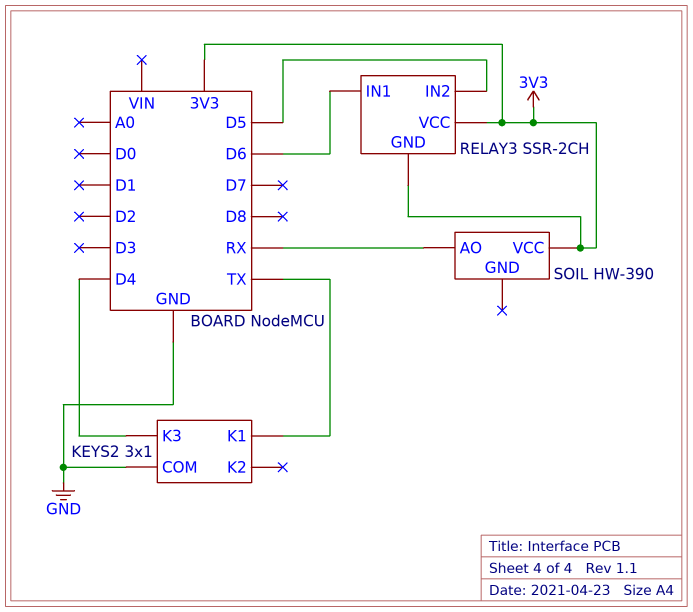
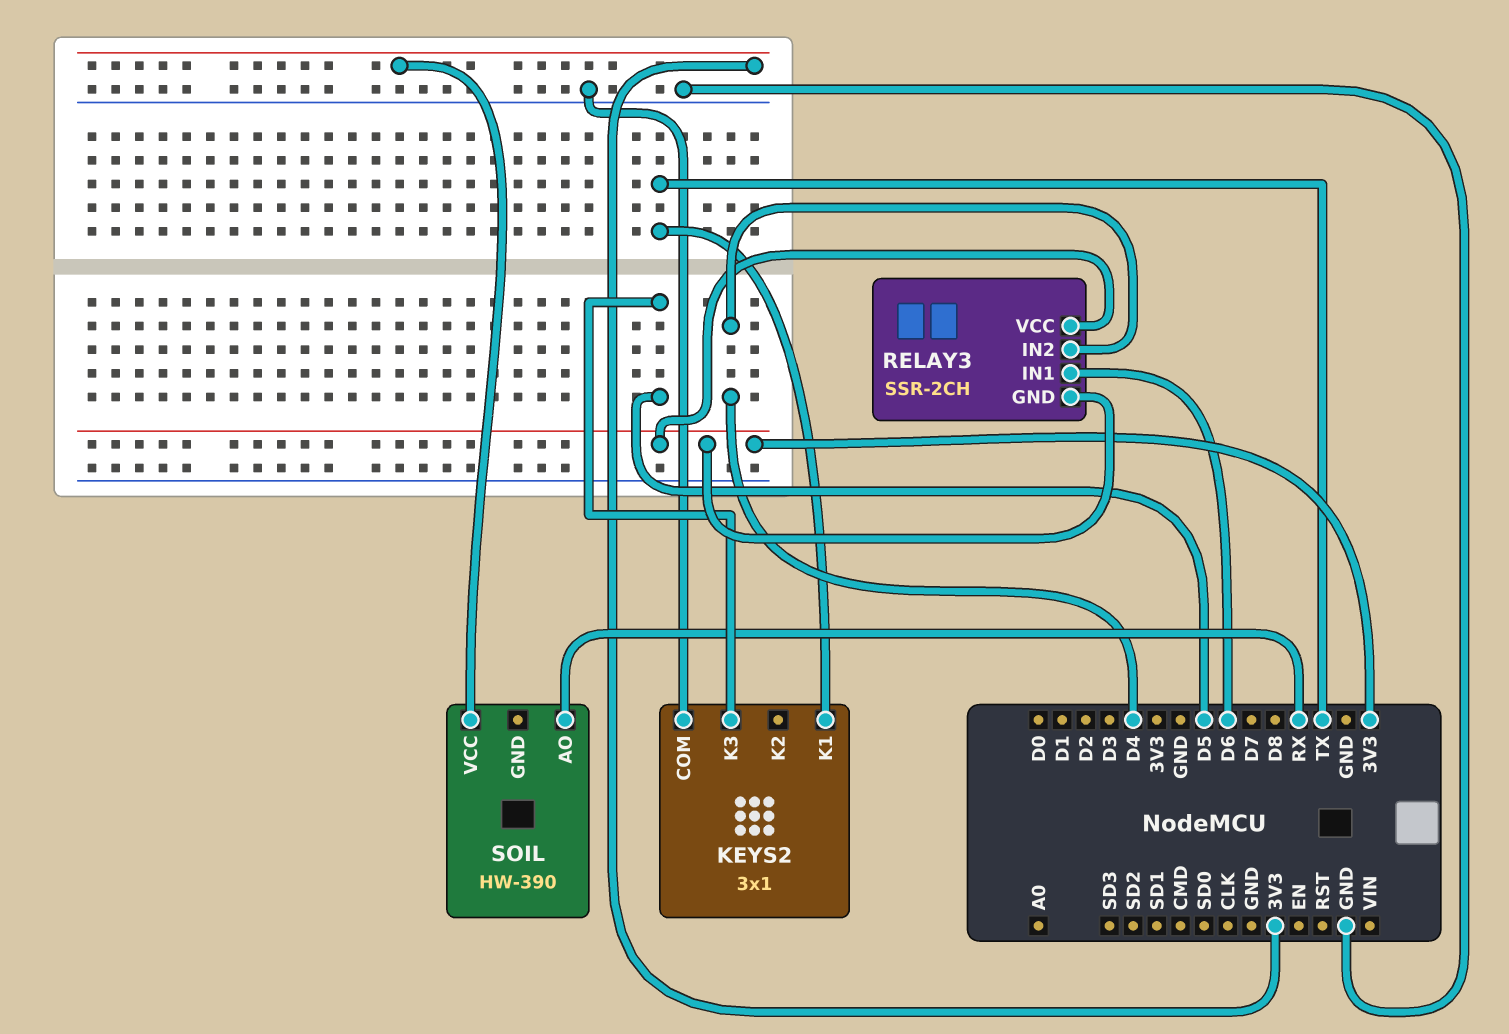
KEYS2 pin K3: D4 -> D5
RELAY3 pin IN2: D5 -> D4

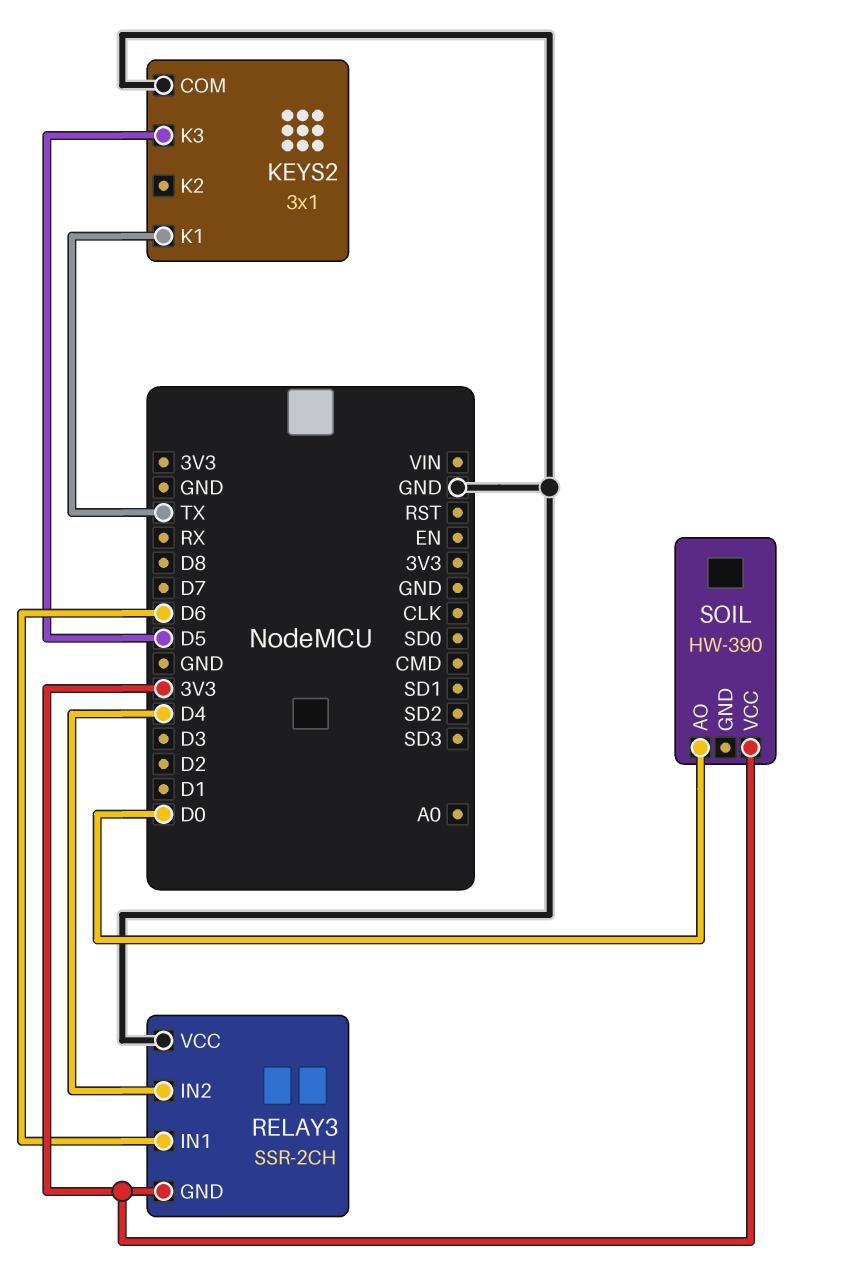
RELAY3 pin VCC: 3V3 -> GND
SOIL pin AO: RX -> D0

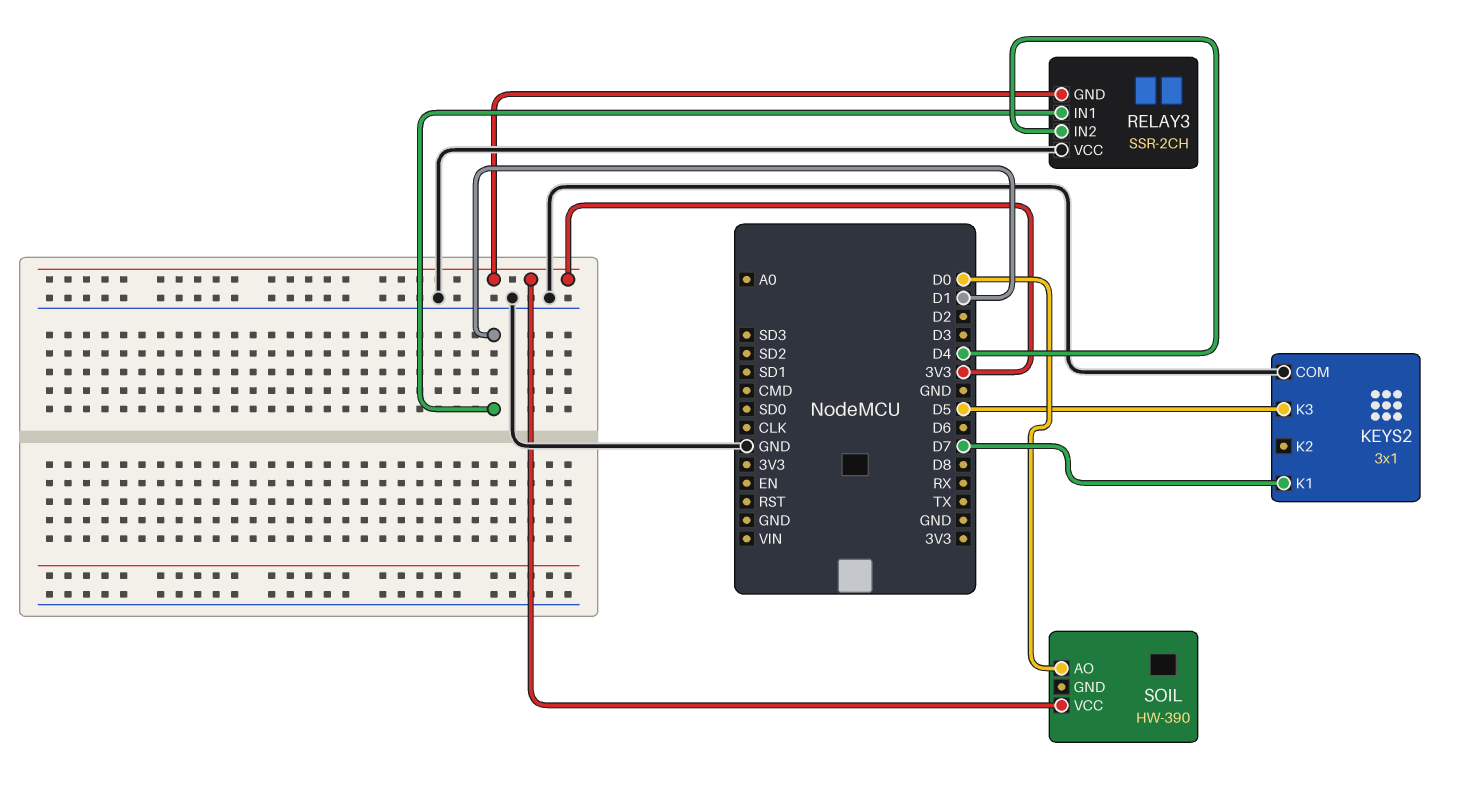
KEYS2 pin K1: TX -> D7
RELAY3 pin IN1: D6 -> D1

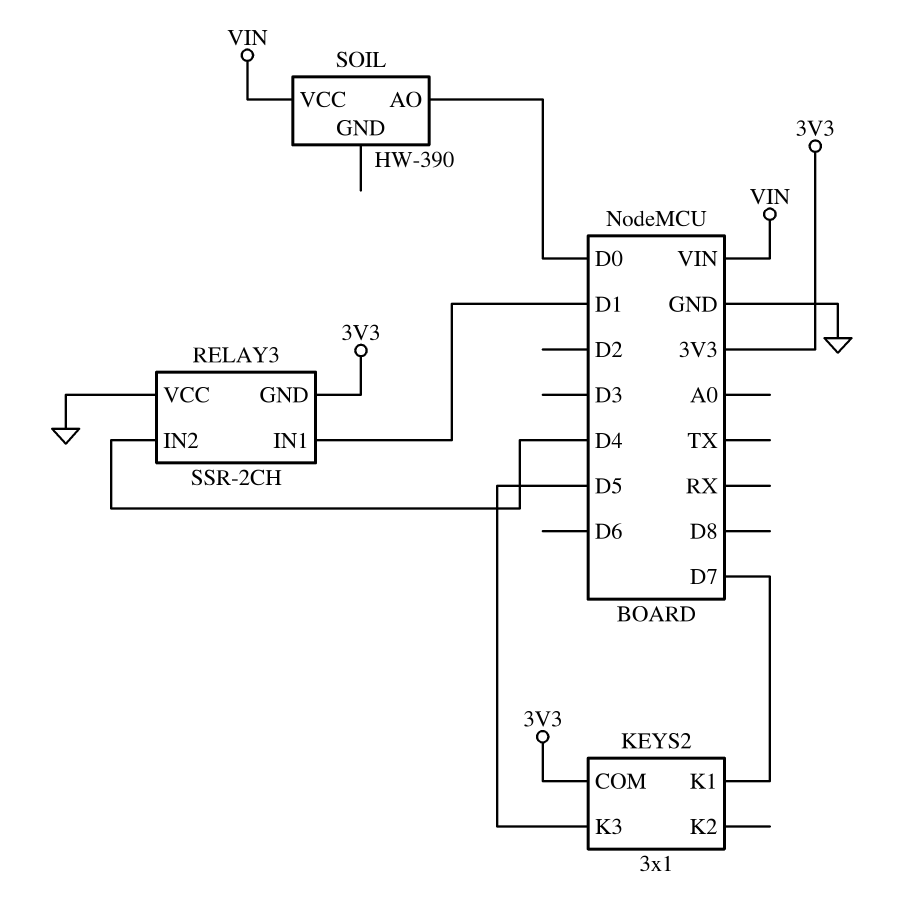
KEYS2 pin COM: GND -> 3V3
SOIL pin VCC: 3V3 -> VIN

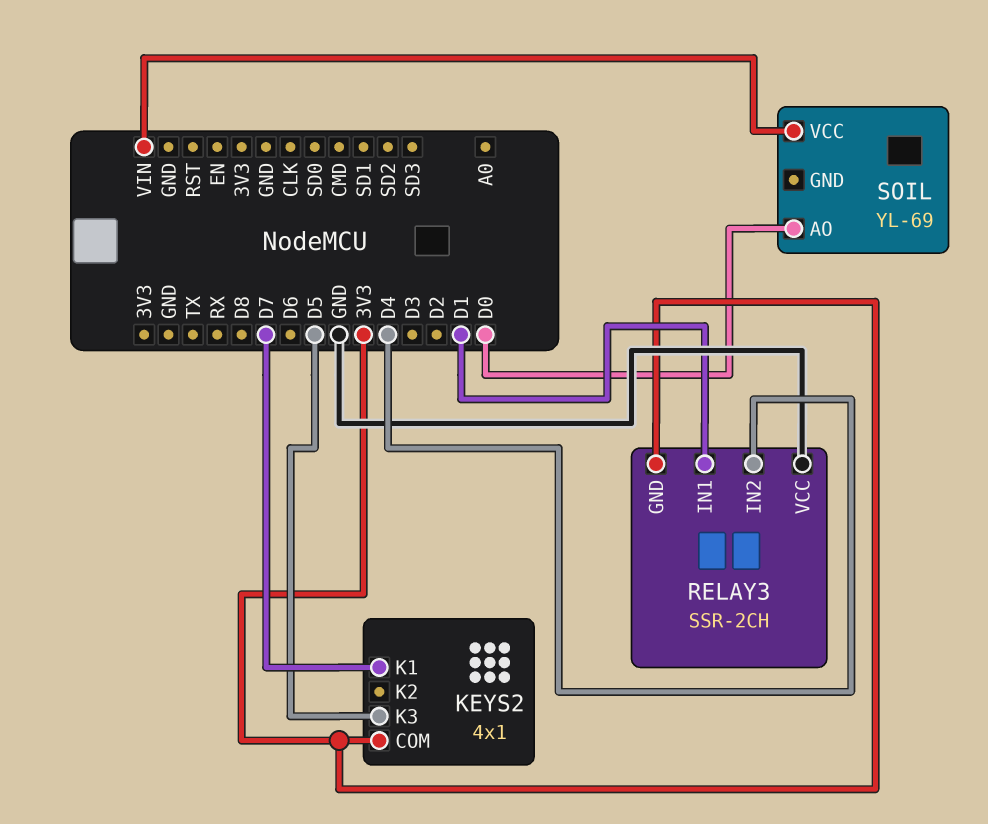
KEYS2: 3x1 -> 4x1
SOIL: HW-390 -> YL-69

